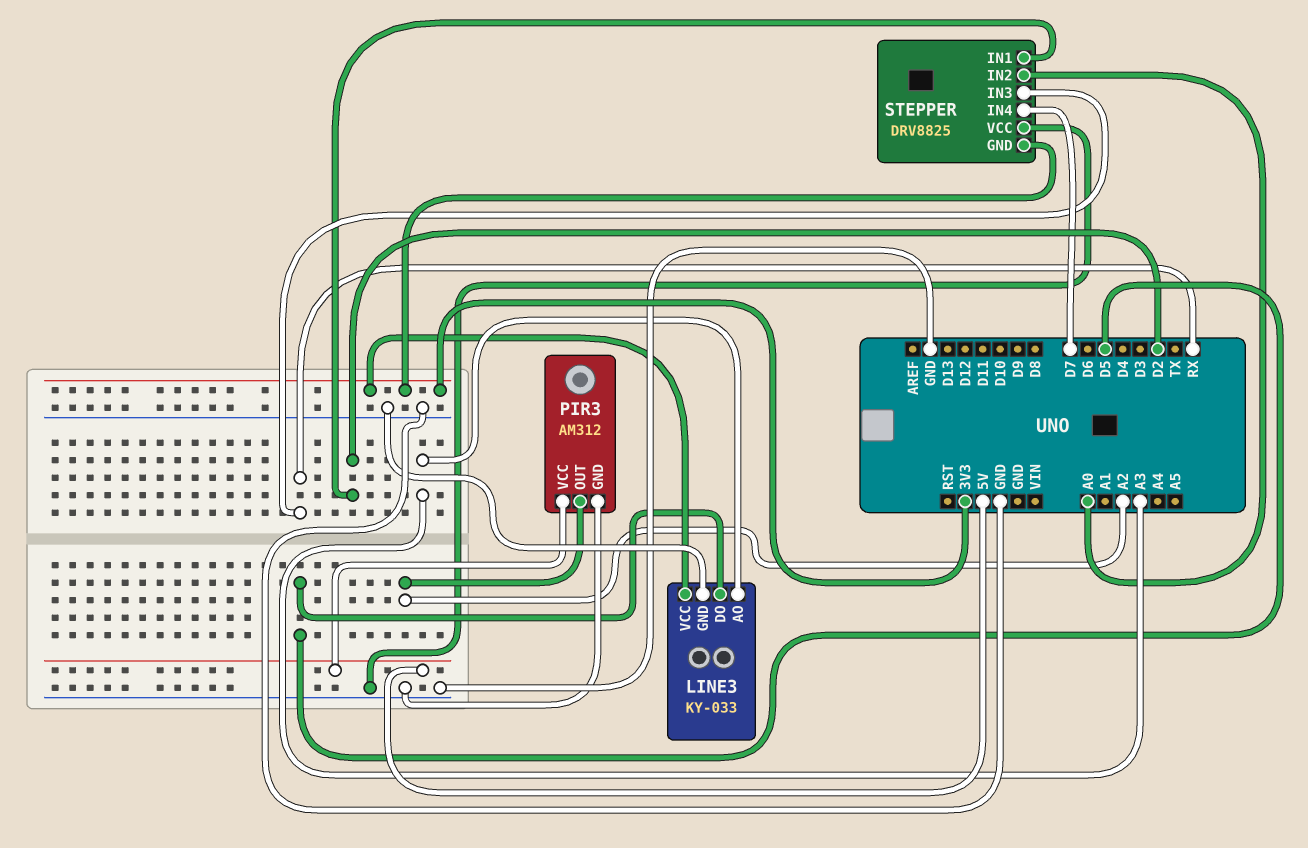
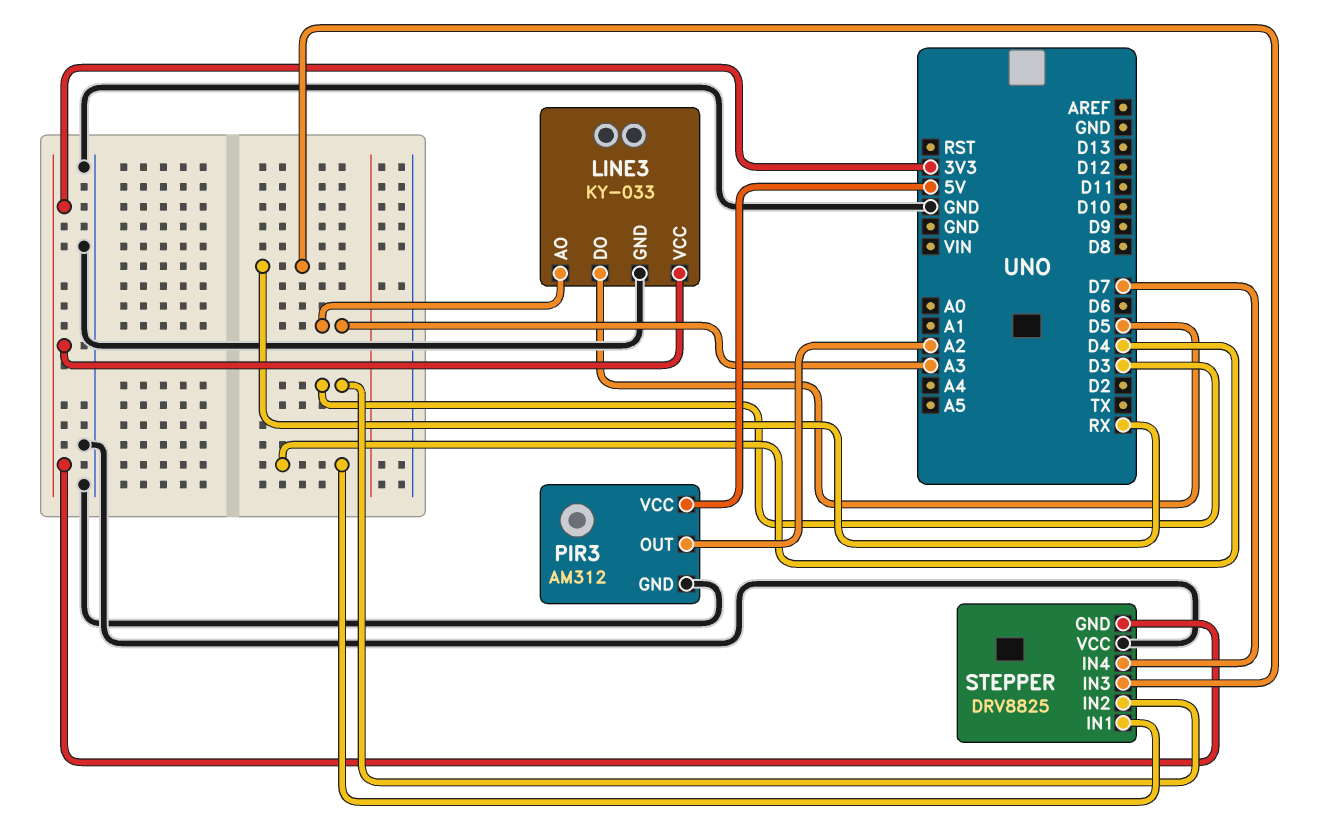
STEPPER pin IN1: D2 -> D4
STEPPER pin IN2: A0 -> D3

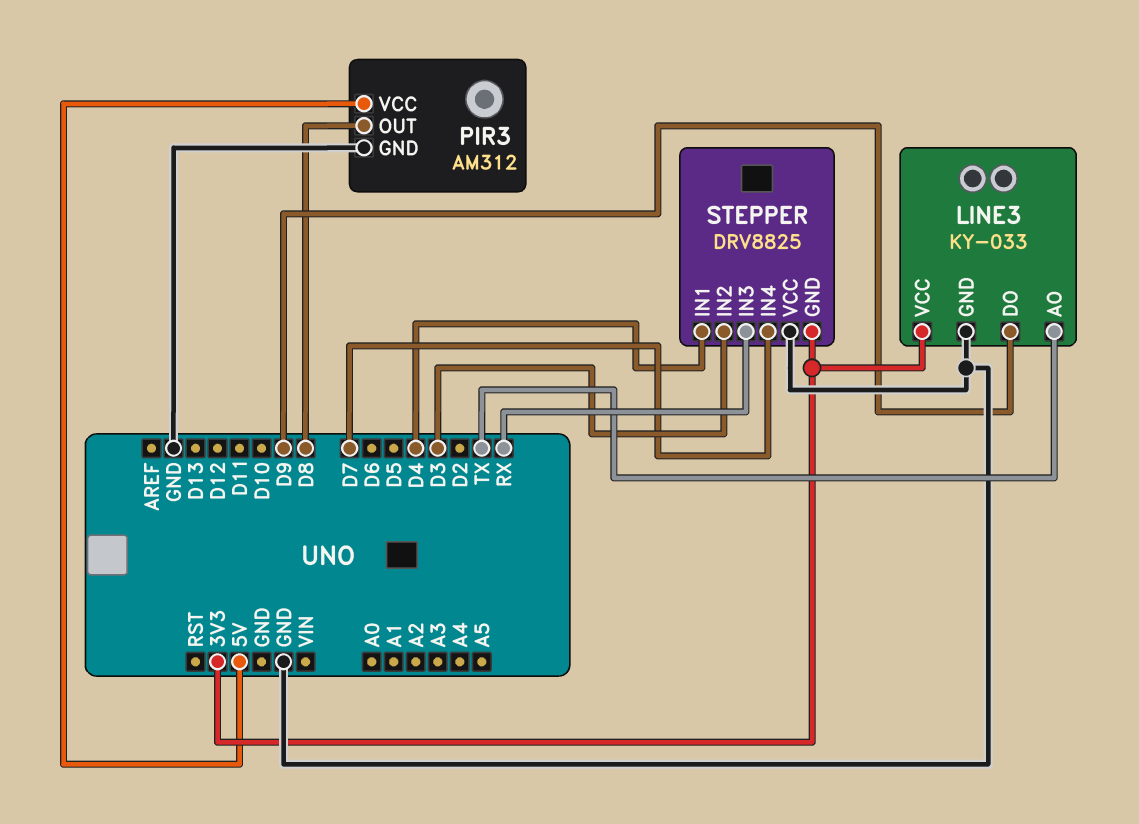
LINE3 pin AO: A3 -> TX
LINE3 pin DO: D5 -> D9
PIR3 pin OUT: A2 -> D8

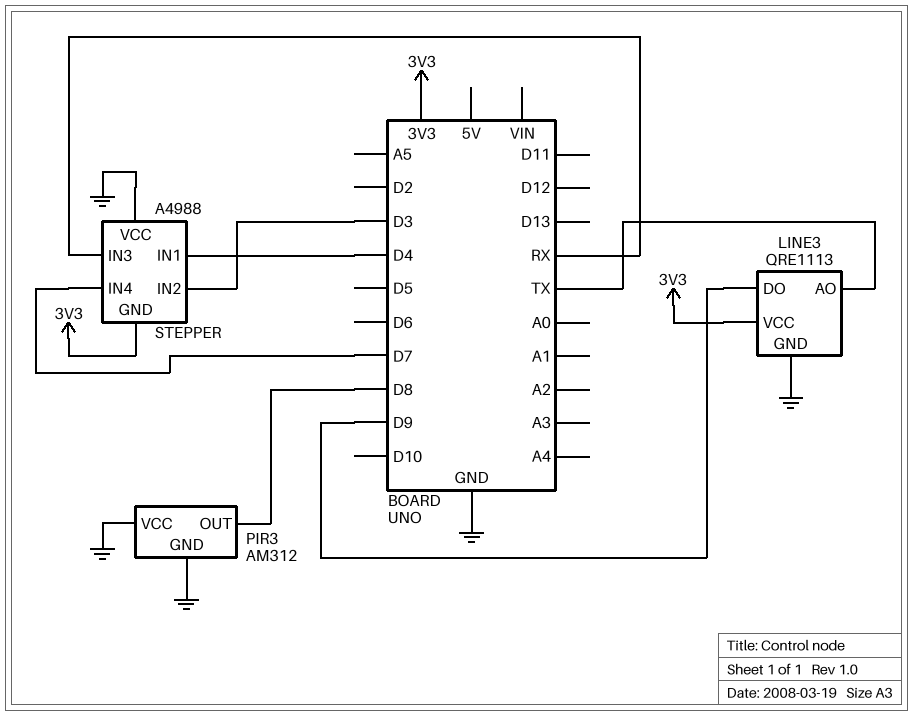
LINE3: KY-033 -> QRE1113
PIR3 pin VCC: 5V -> GND
STEPPER: DRV8825 -> A4988

